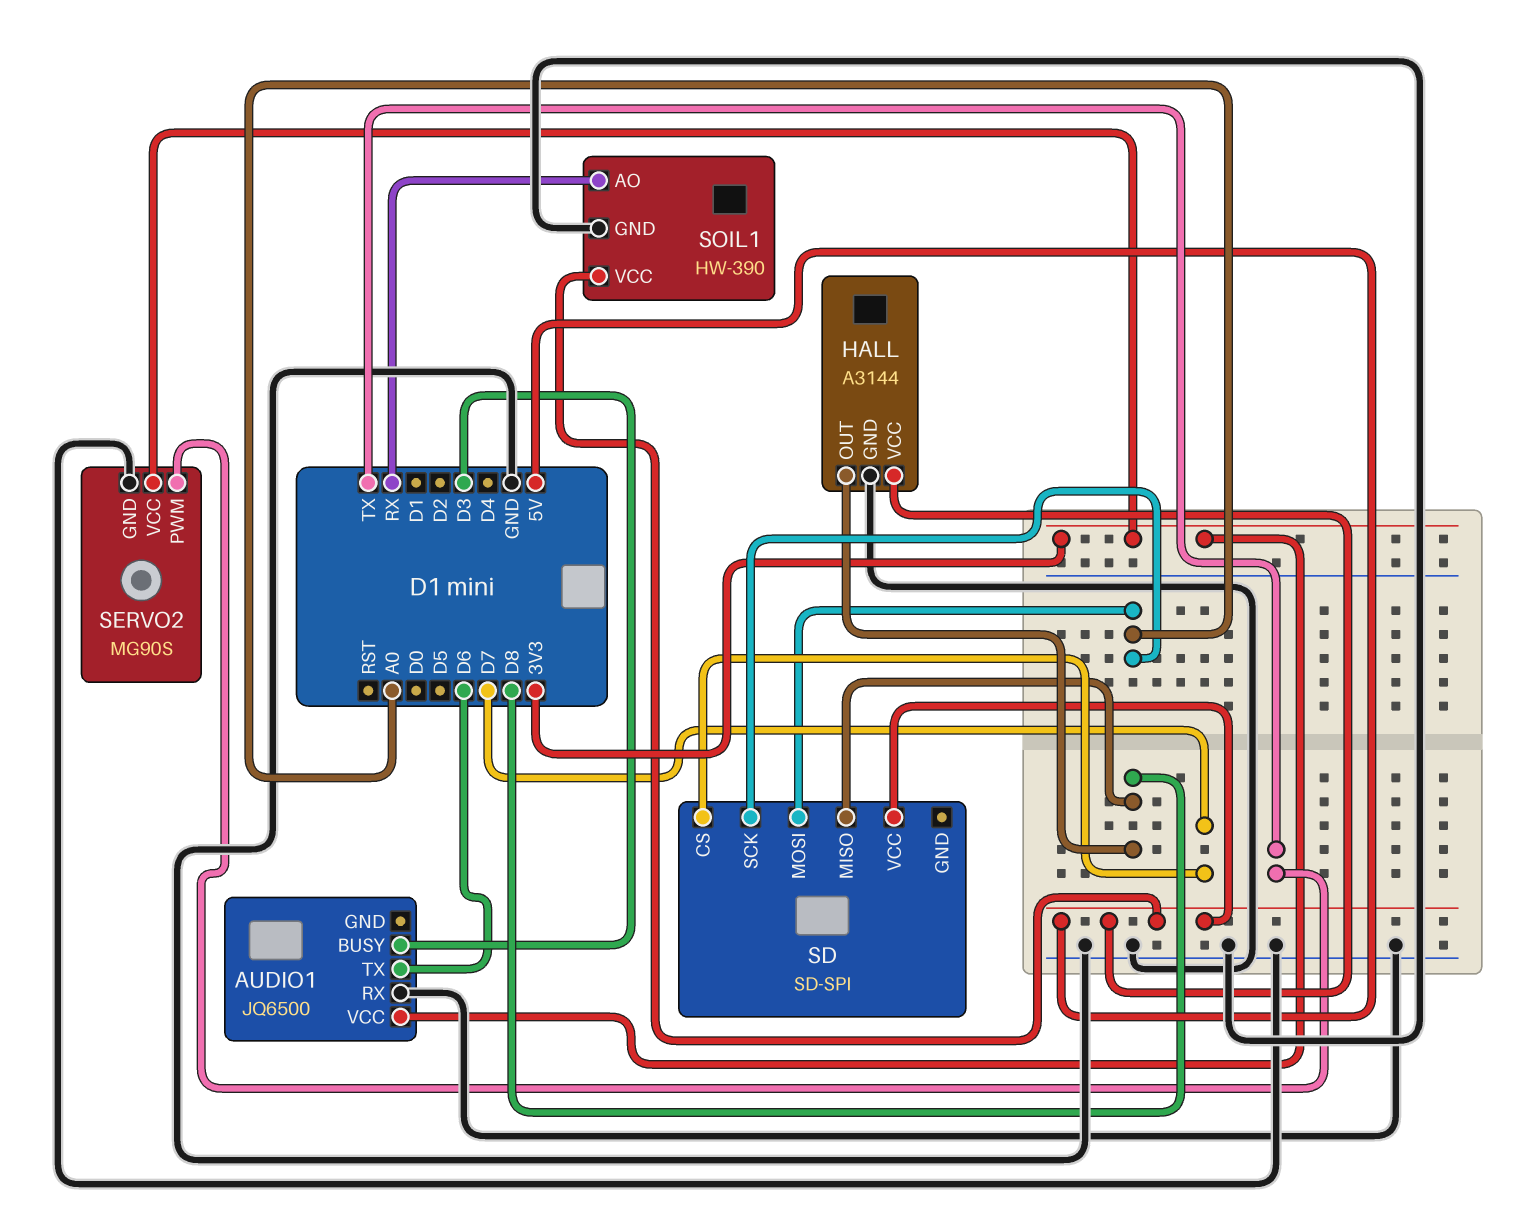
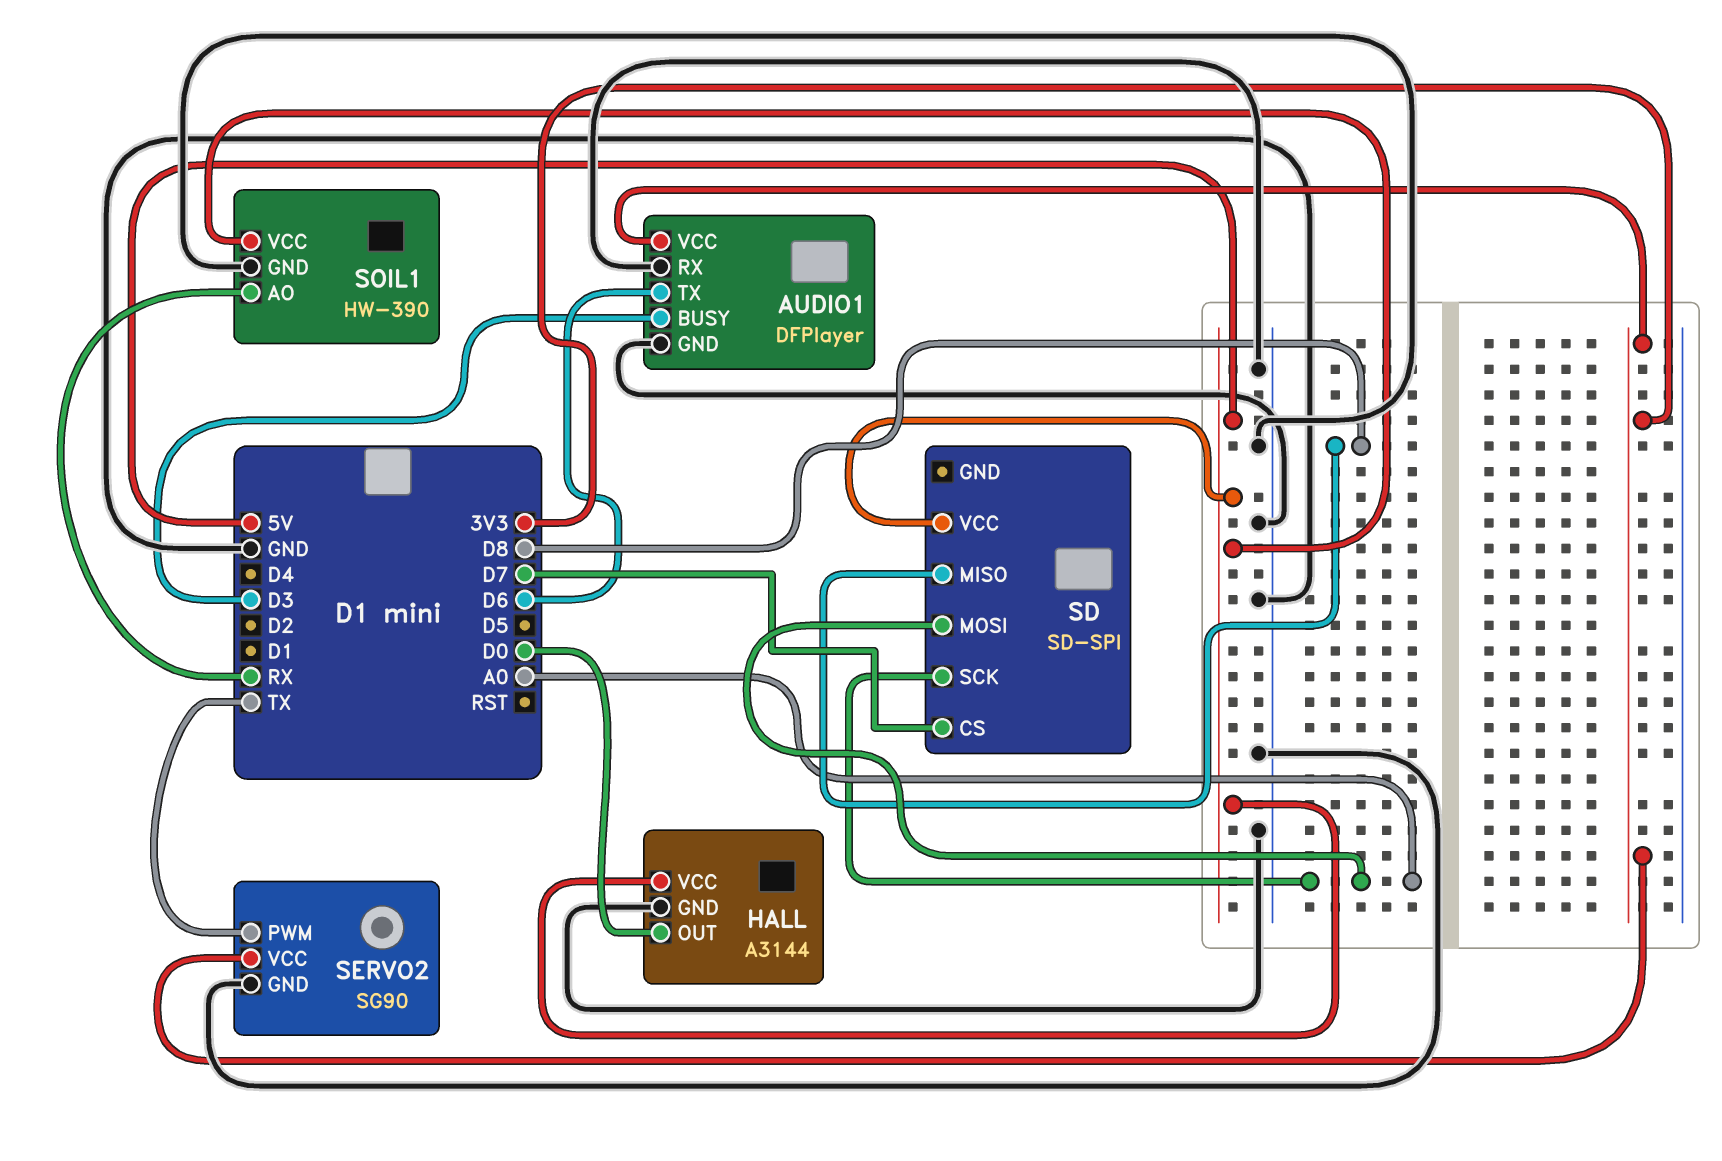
AUDIO1: JQ6500 -> DFPlayer
AUDIO1 pin GND: none -> GND
HALL pin OUT: D8 -> D0
SERVO2: MG90S -> SG90

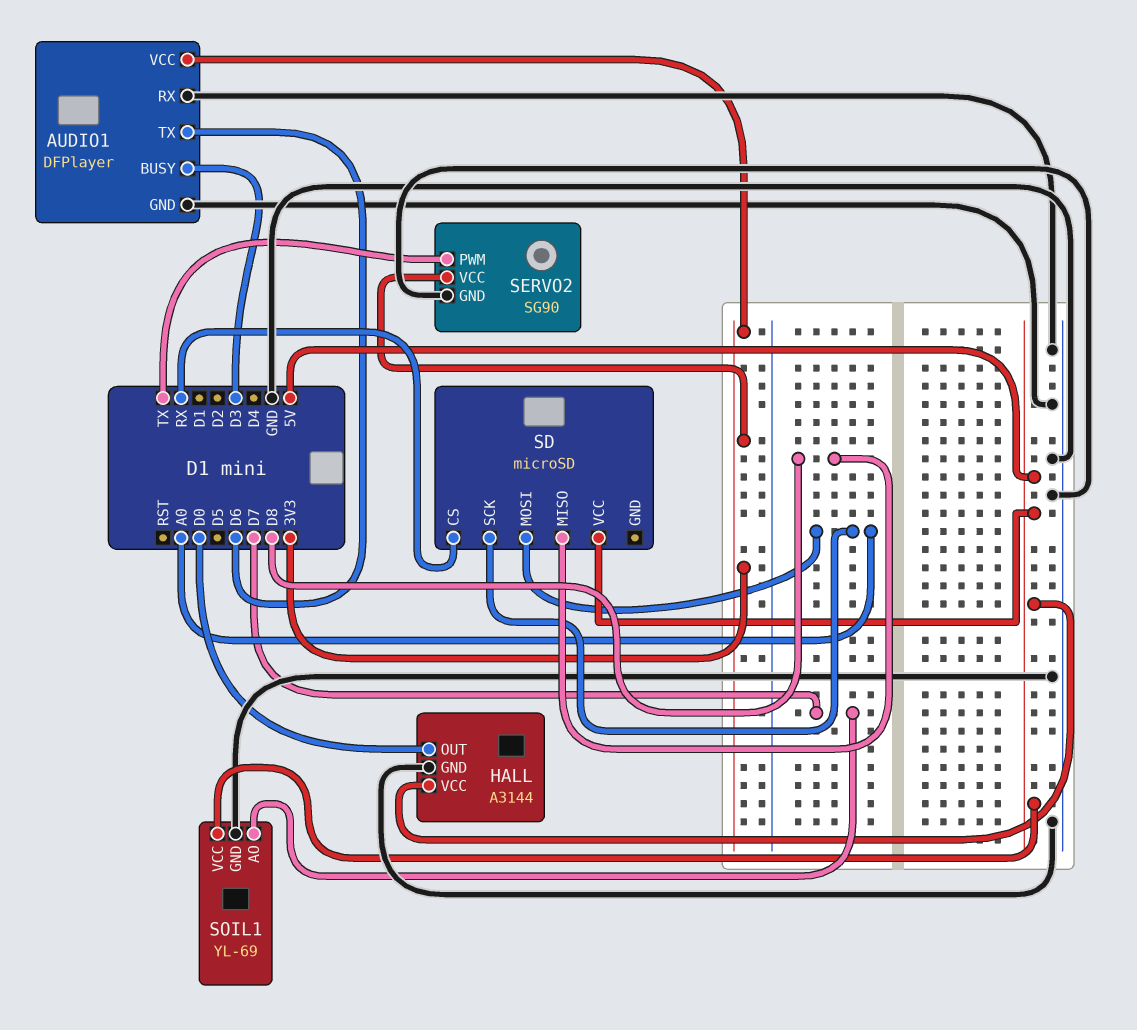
SD: SD-SPI -> microSD
SD pin CS: D7 -> RX
SOIL1: HW-390 -> YL-69
SOIL1 pin AO: RX -> D7

